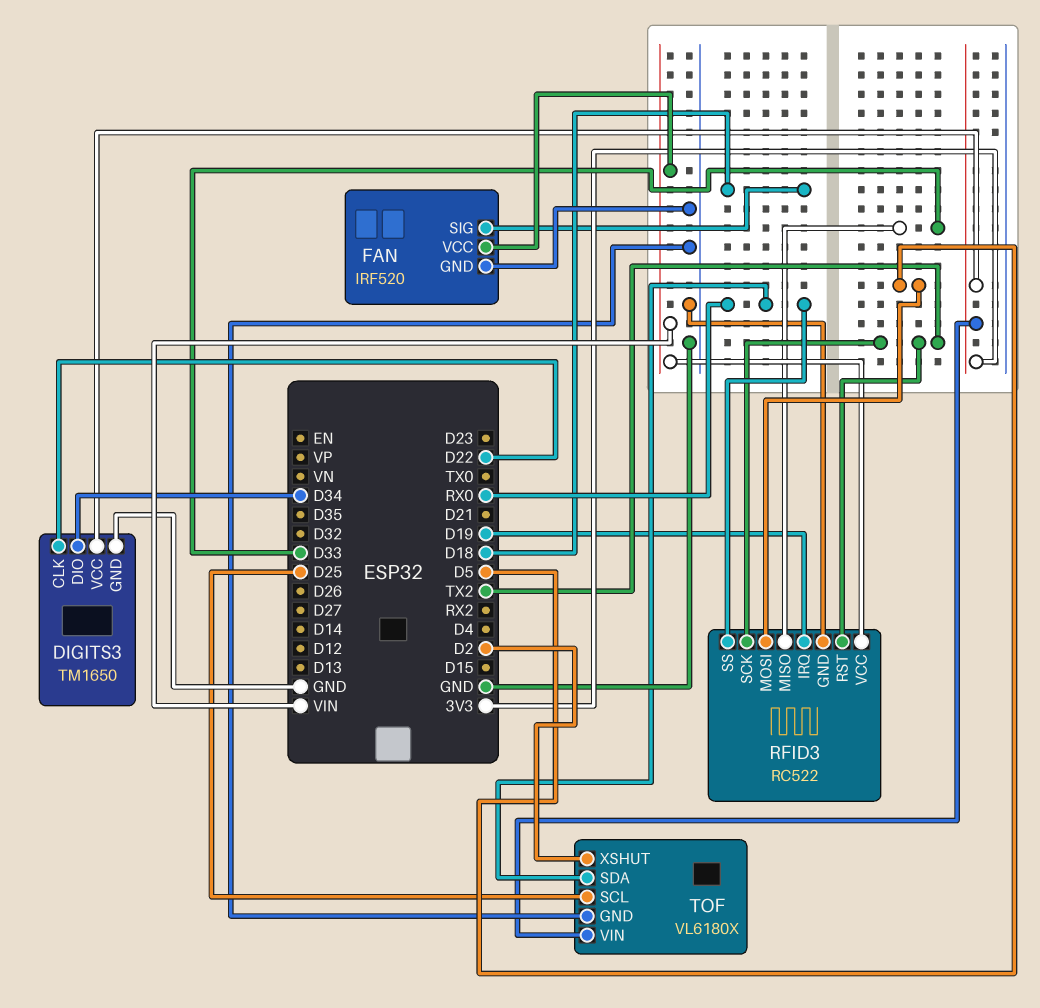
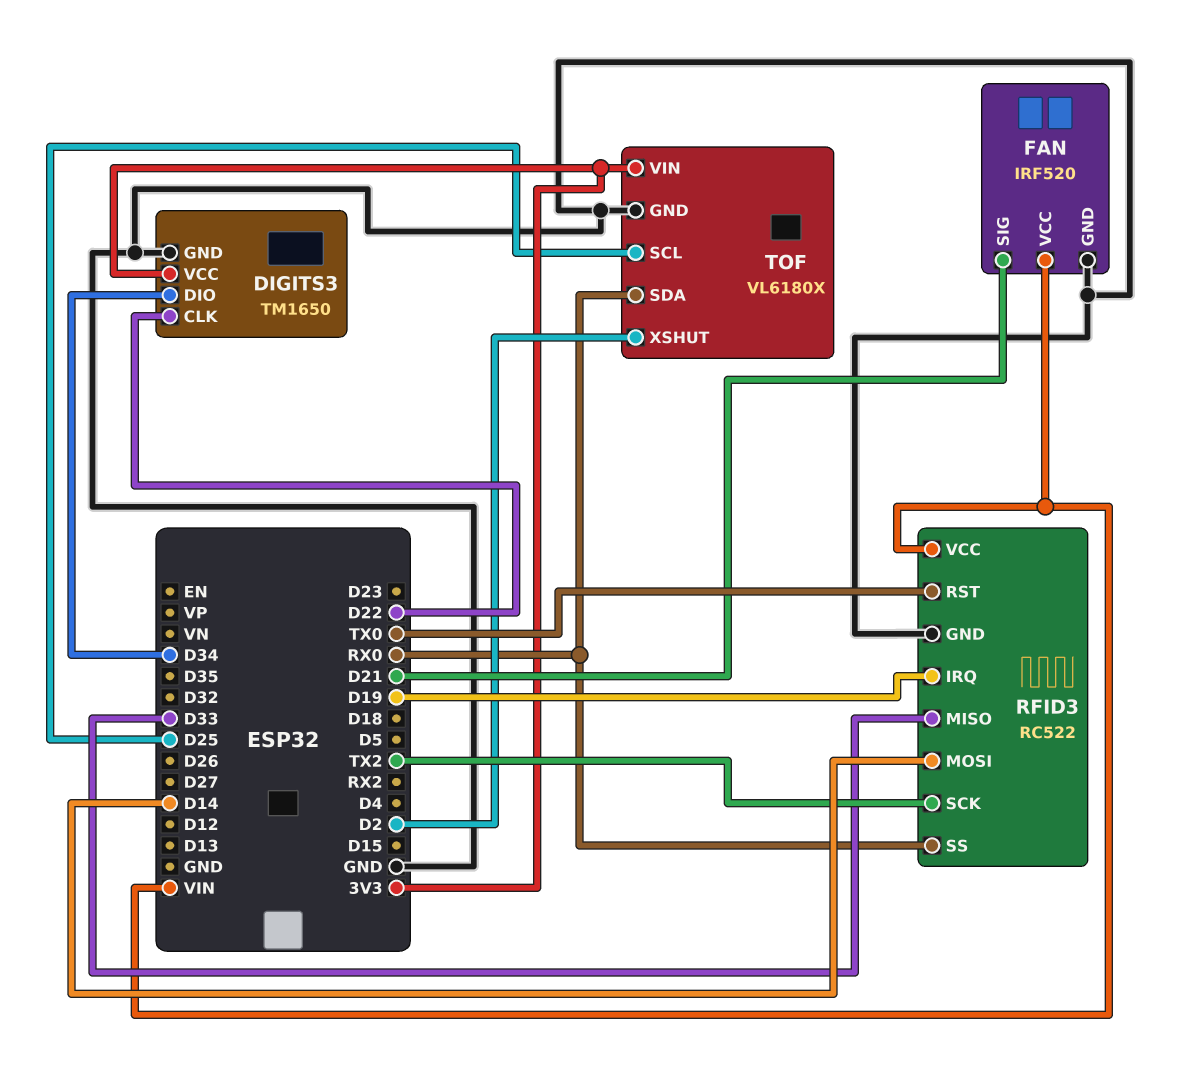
FAN pin SIG: D18 -> D21
RFID3 pin MOSI: D5 -> D14
RFID3 pin RST: TX2 -> TX0

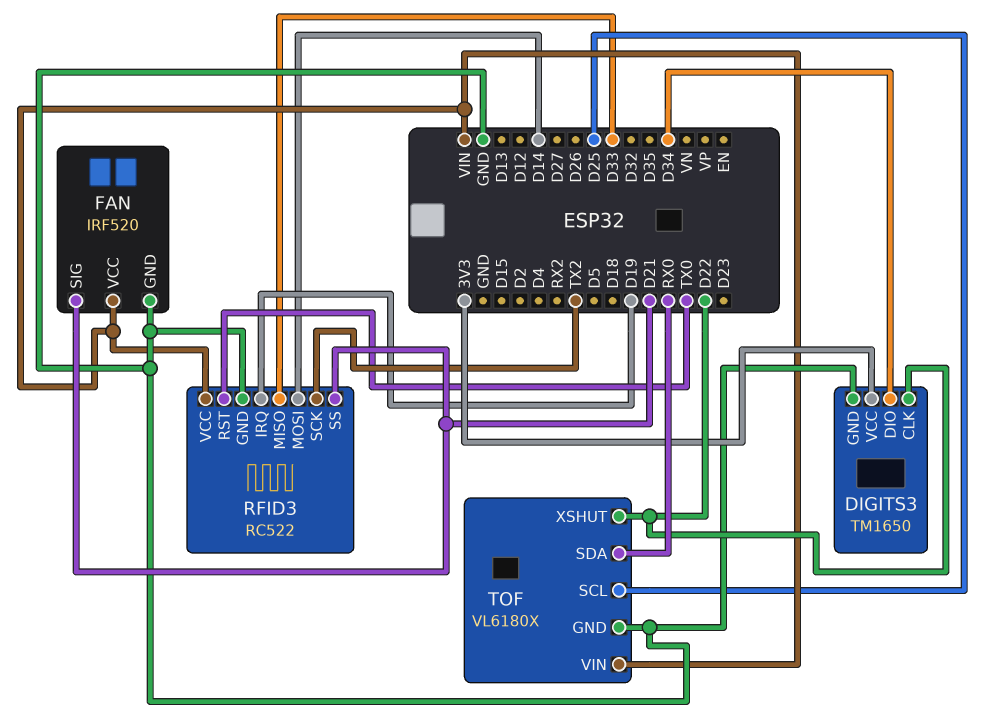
RFID3 pin SS: RX0 -> D21
TOF pin VIN: 3V3 -> VIN
TOF pin XSHUT: D2 -> D22

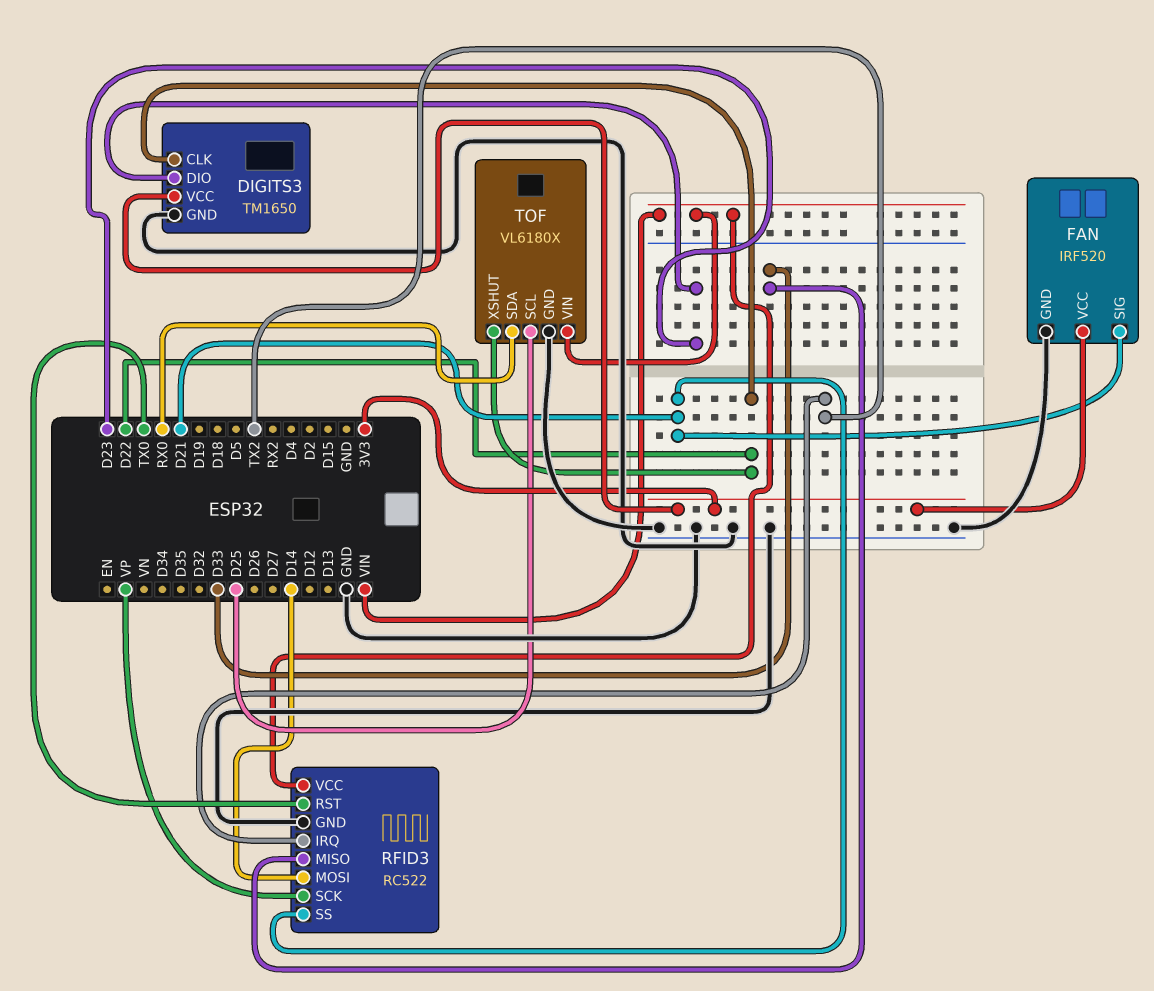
DIGITS3 pin DIO: D34 -> D23
FAN pin VCC: VIN -> 3V3
RFID3 pin IRQ: D19 -> TX2
RFID3 pin SCK: TX2 -> VP

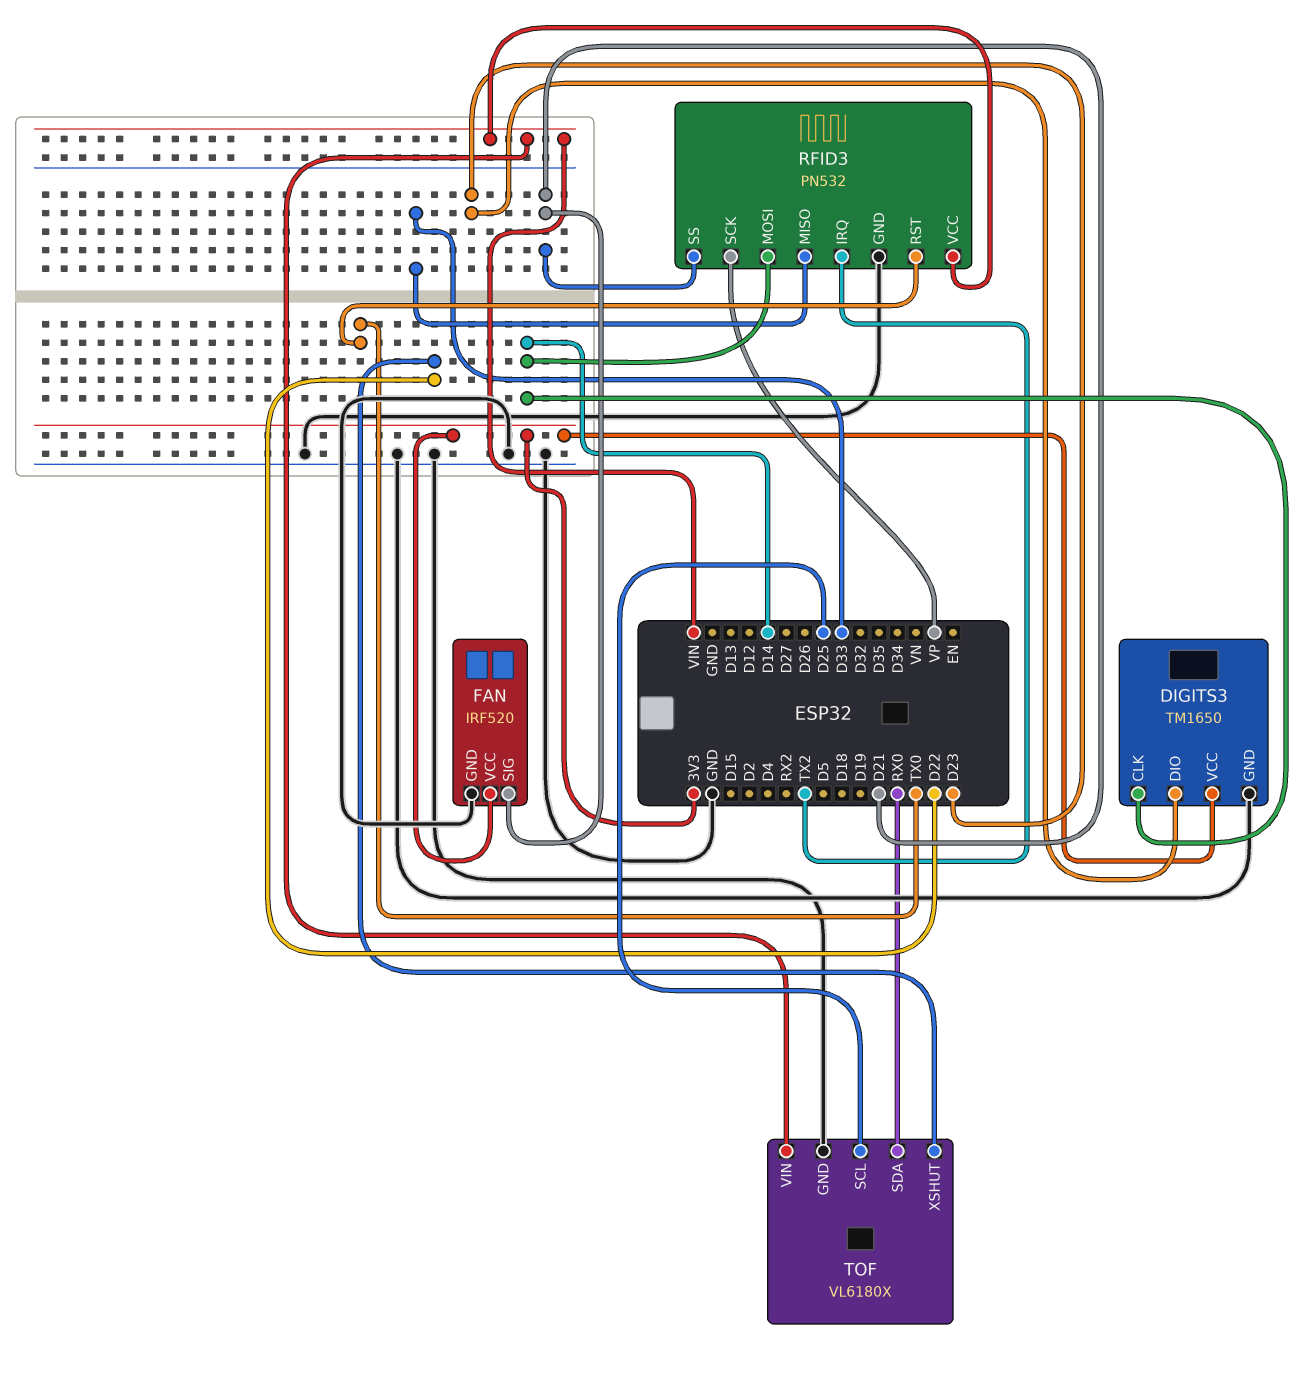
DIGITS3 pin CLK: D22 -> D14
RFID3: RC522 -> PN532

